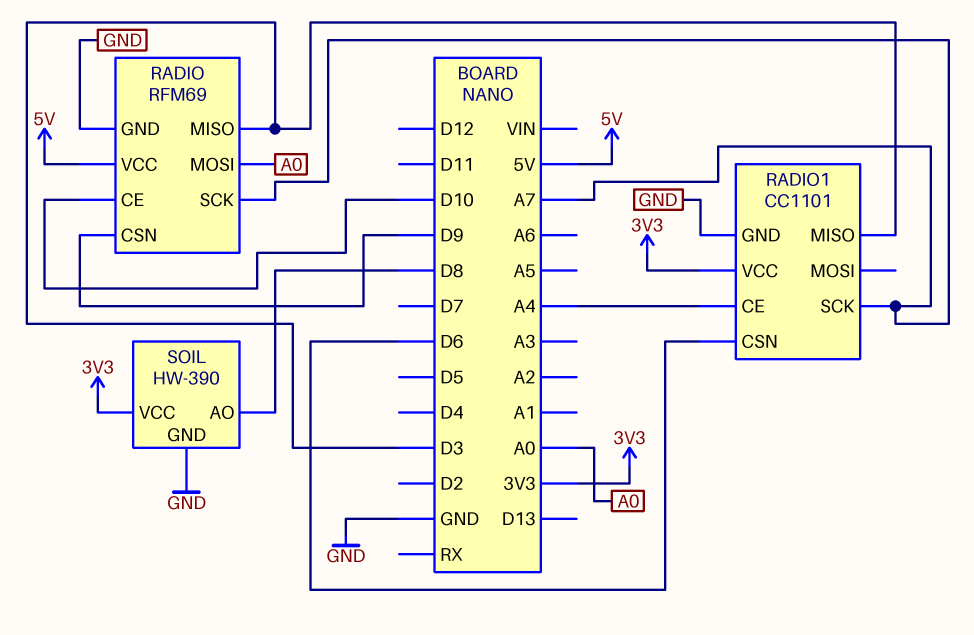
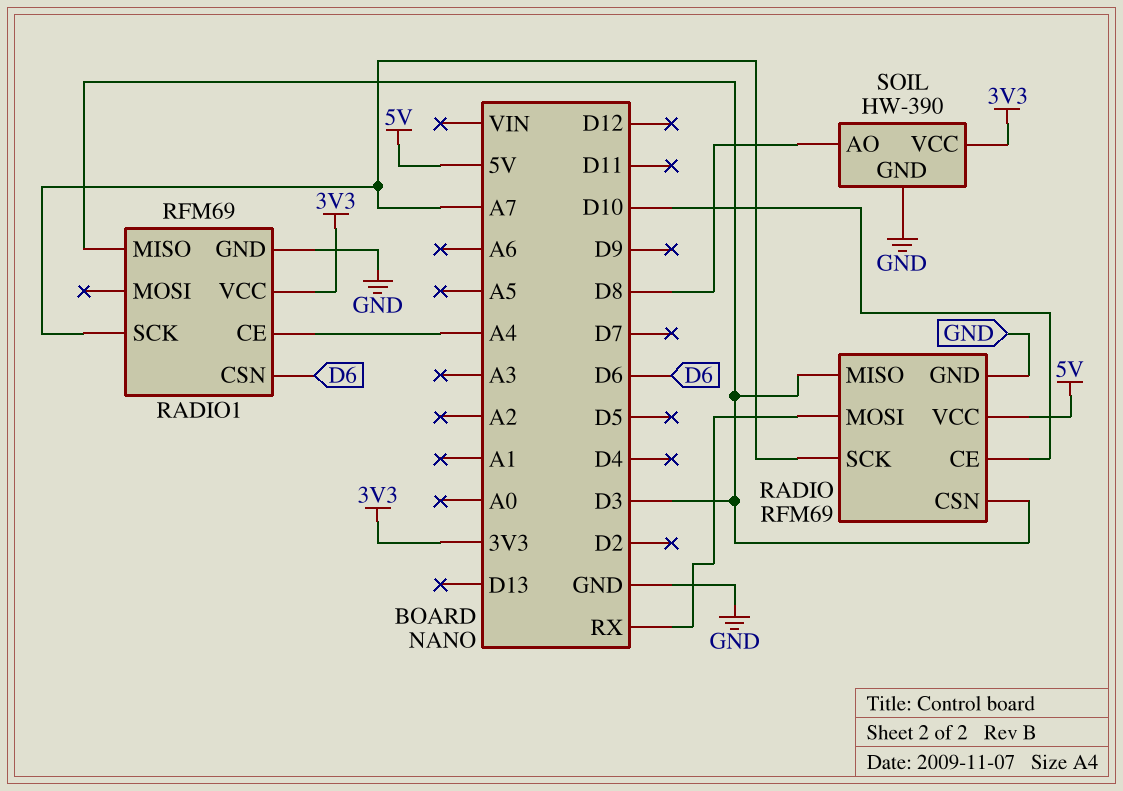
RADIO pin CSN: D9 -> D3
RADIO pin MOSI: A0 -> RX
RADIO1: CC1101 -> RFM69

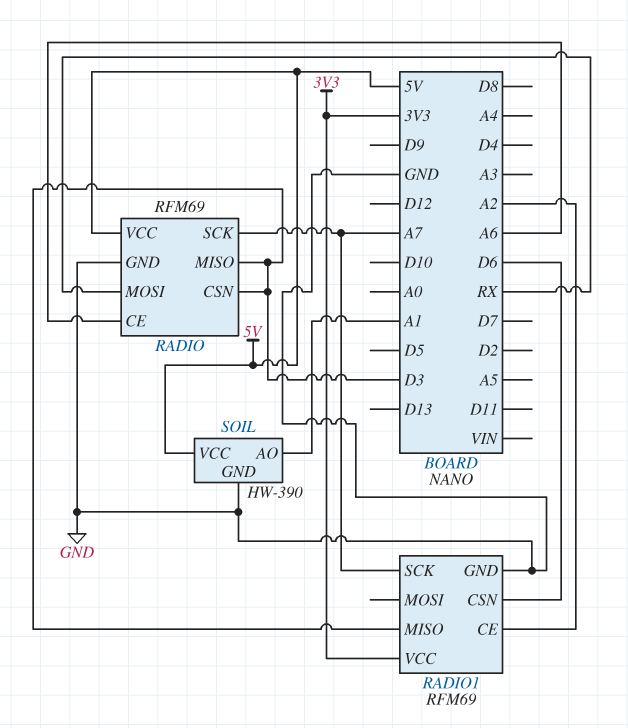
RADIO pin CE: D10 -> A6
RADIO1 pin CE: A4 -> A2
SOIL pin AO: D8 -> A1
SOIL pin VCC: 3V3 -> 5V

